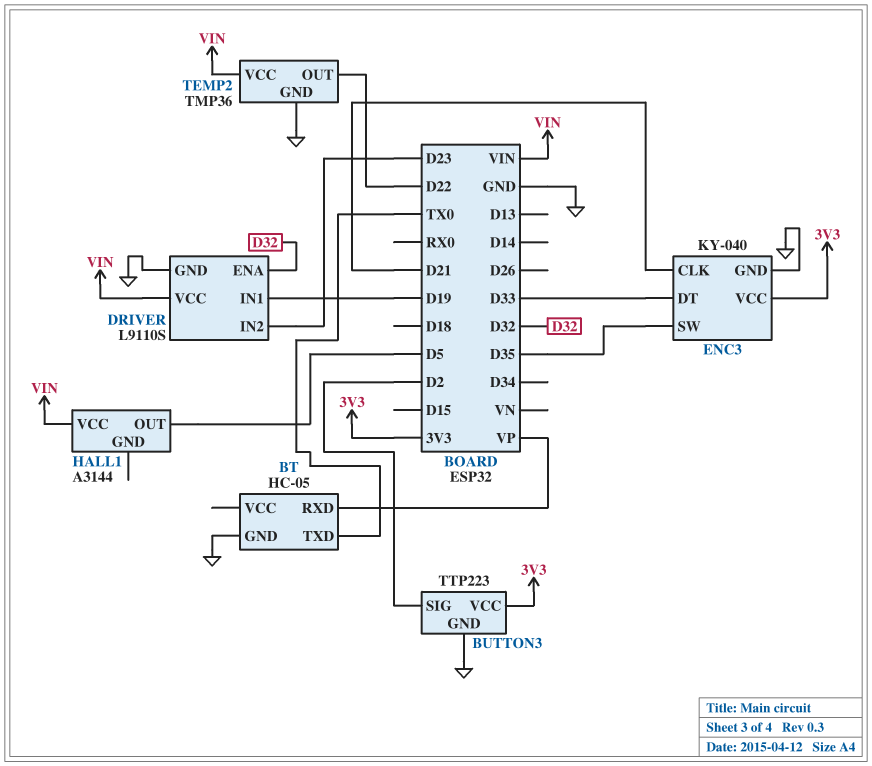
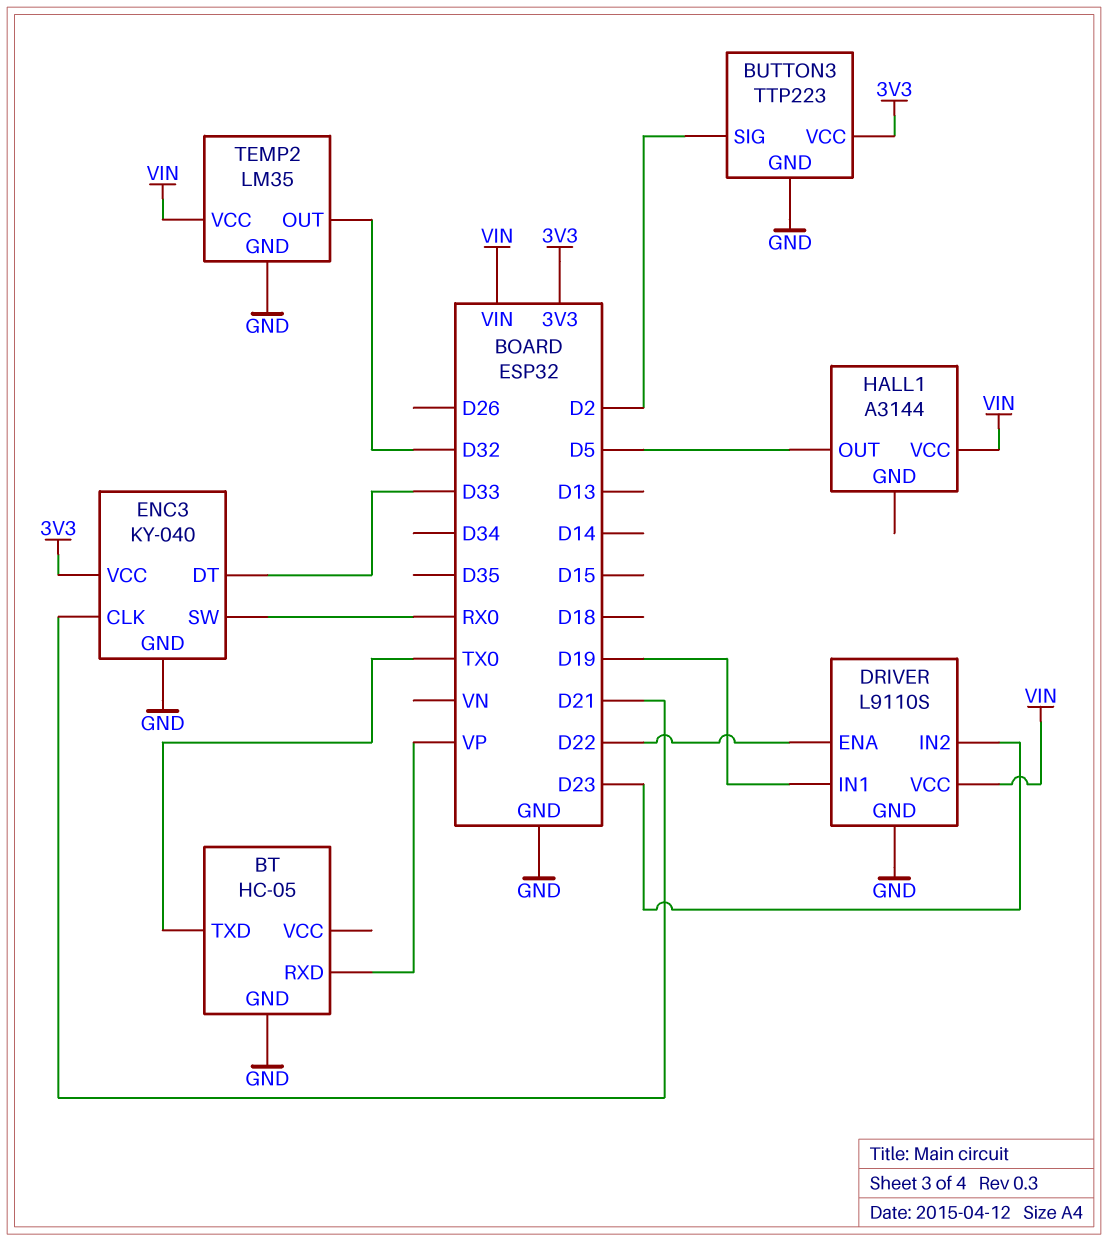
DRIVER pin ENA: D32 -> D22
ENC3 pin SW: D35 -> RX0
TEMP2: TMP36 -> LM35
TEMP2 pin OUT: D22 -> D32

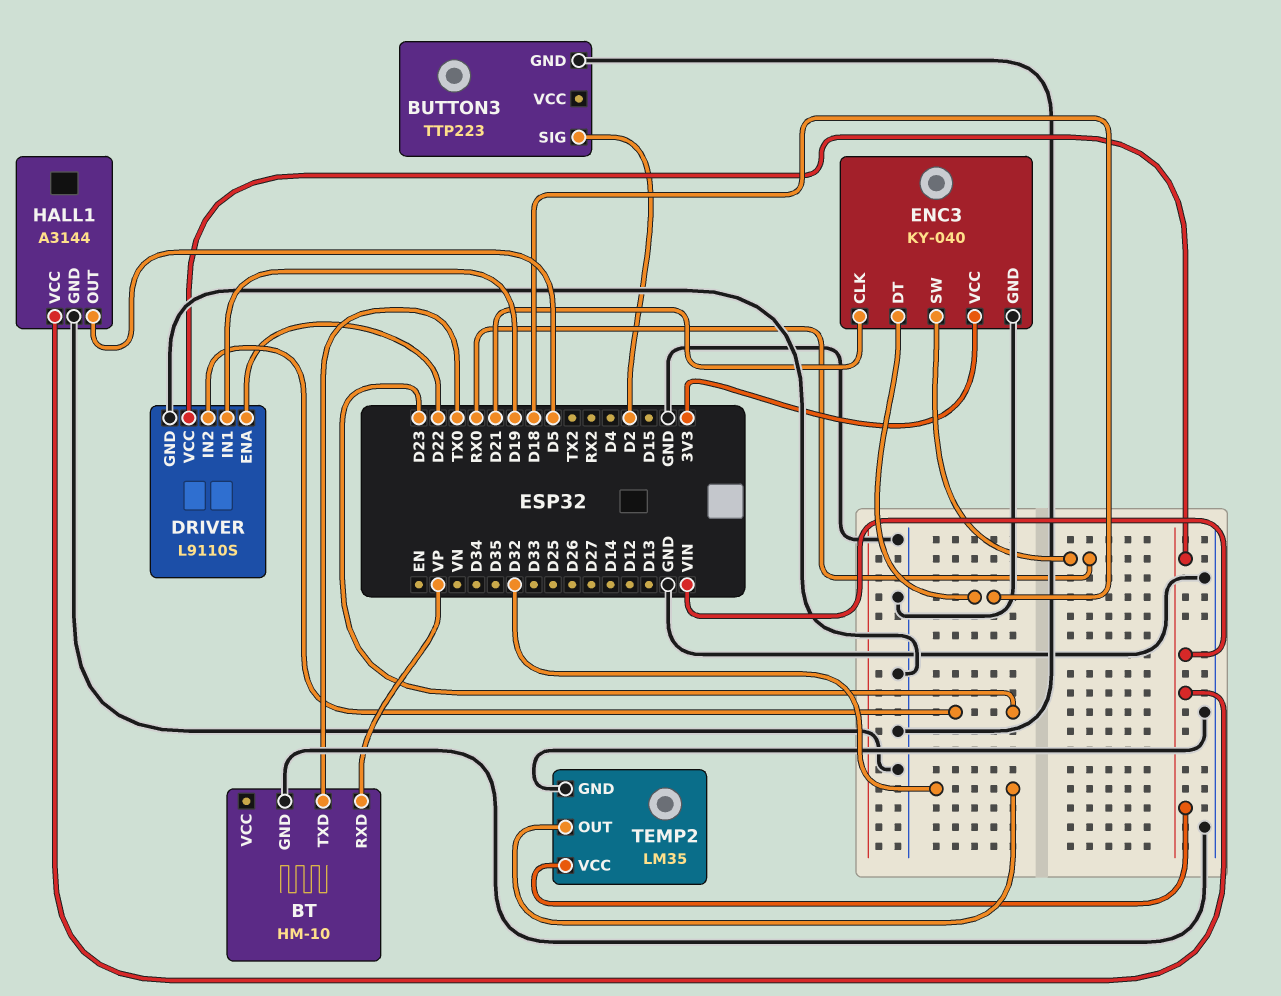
BT: HC-05 -> HM-10
BUTTON3 pin VCC: 3V3 -> none
ENC3 pin DT: D33 -> D18
HALL1 pin GND: none -> GND

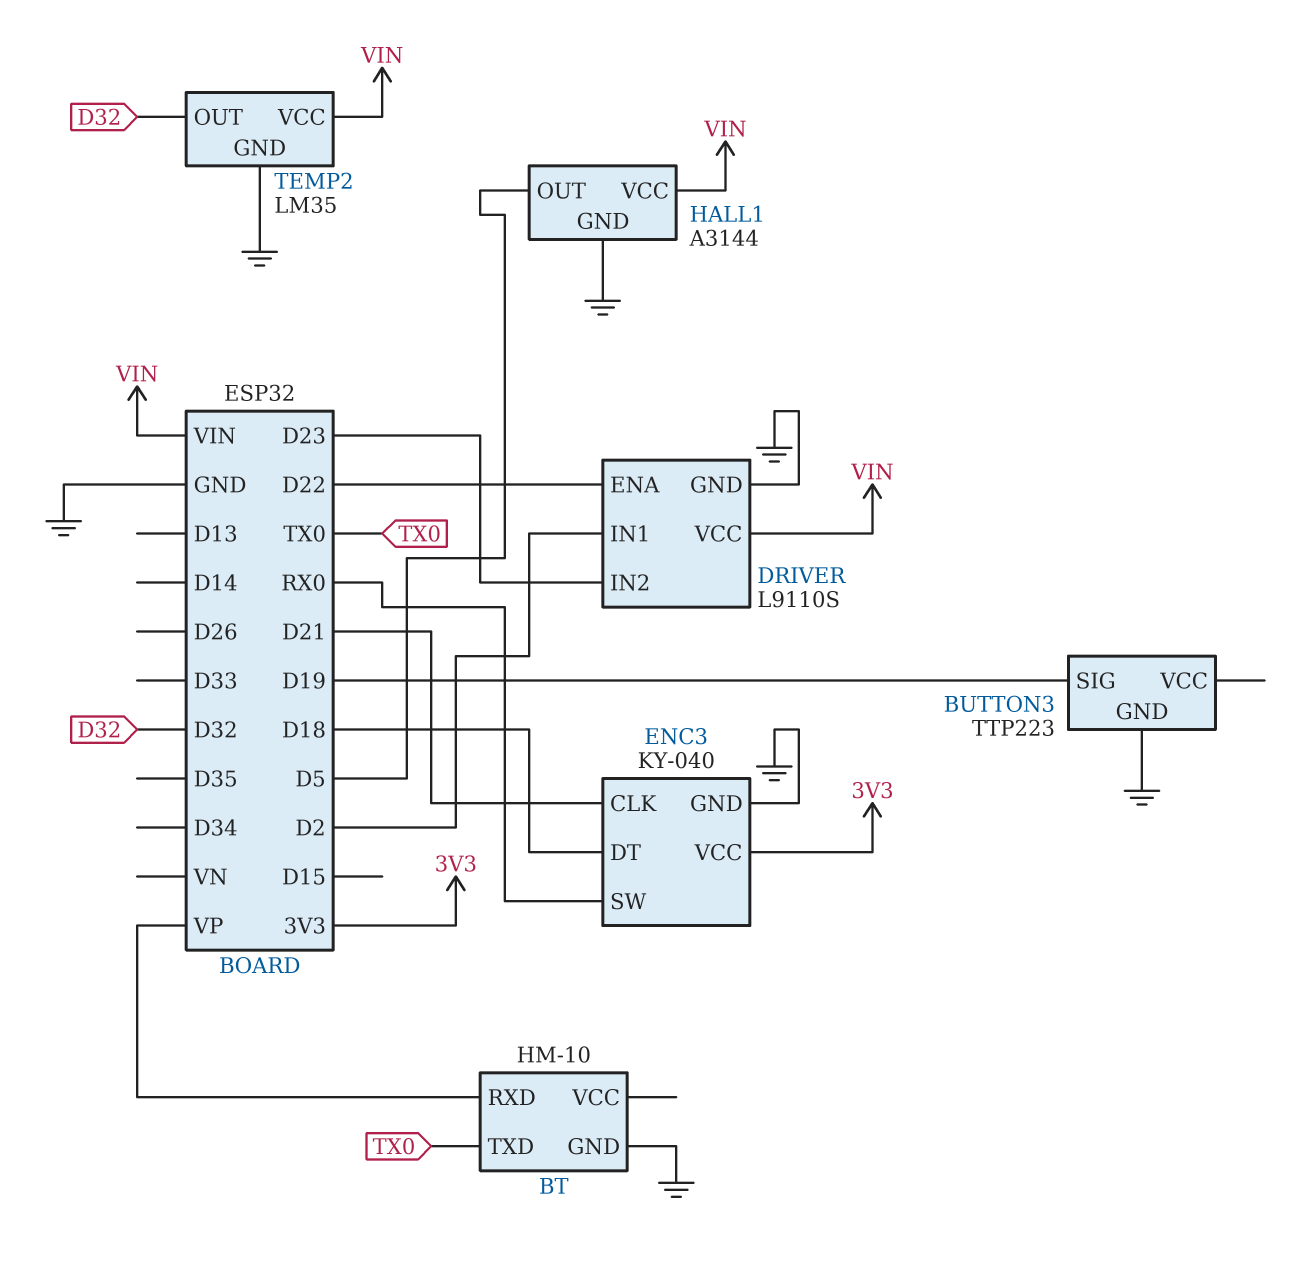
BUTTON3 pin SIG: D2 -> D19
DRIVER pin IN1: D19 -> D2

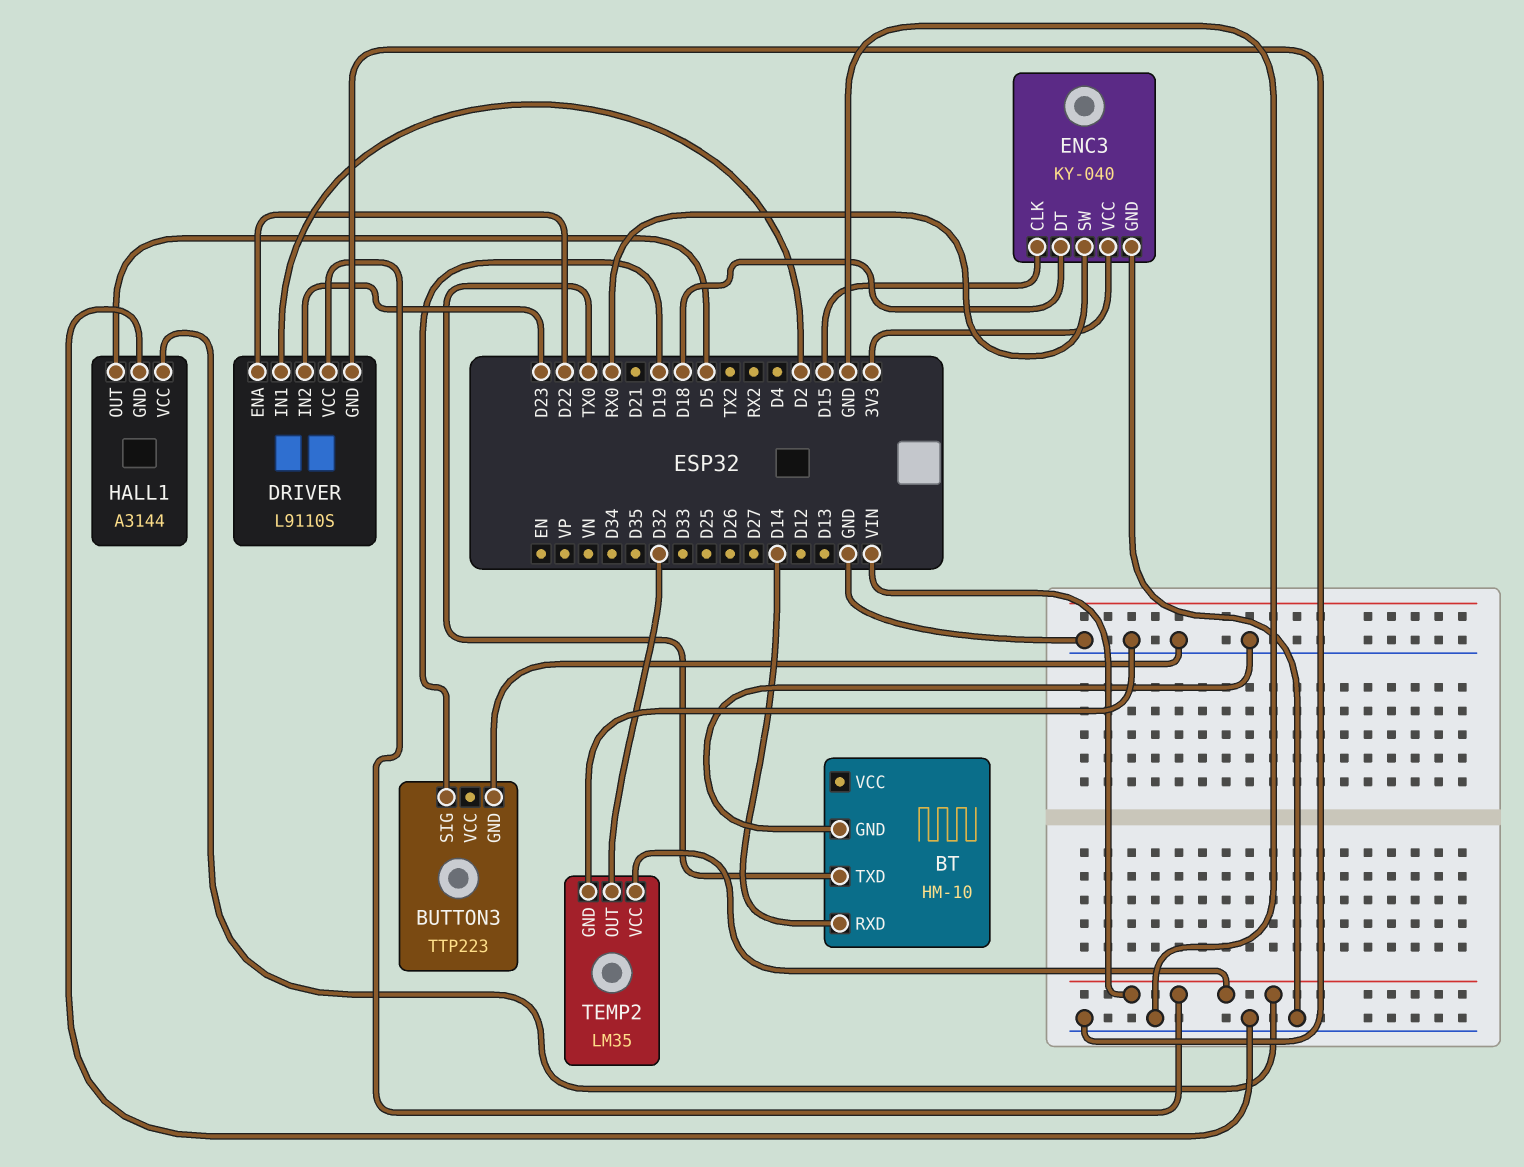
BT pin RXD: VP -> D14
ENC3 pin CLK: D21 -> D15

